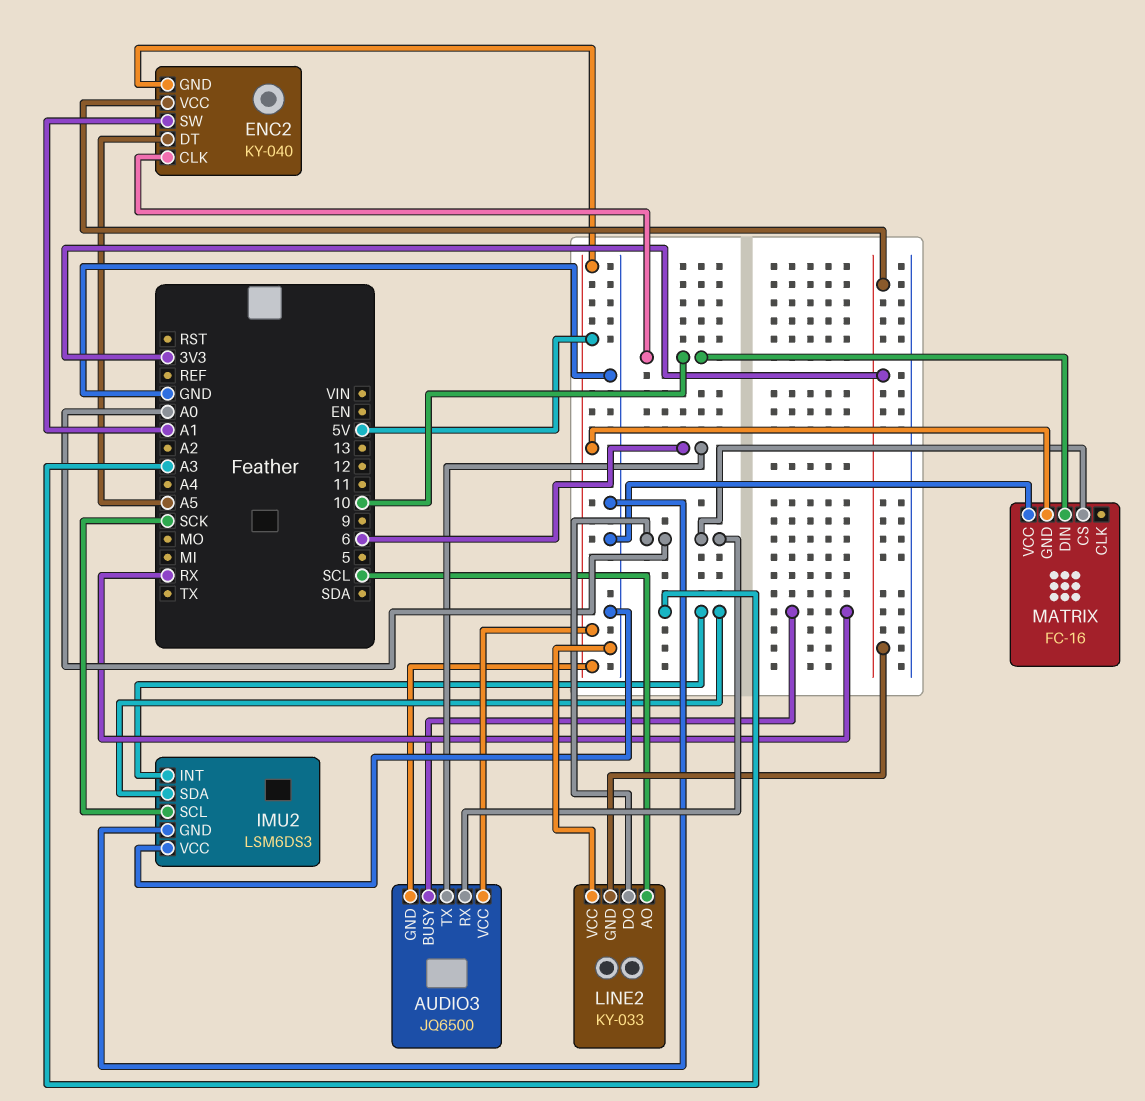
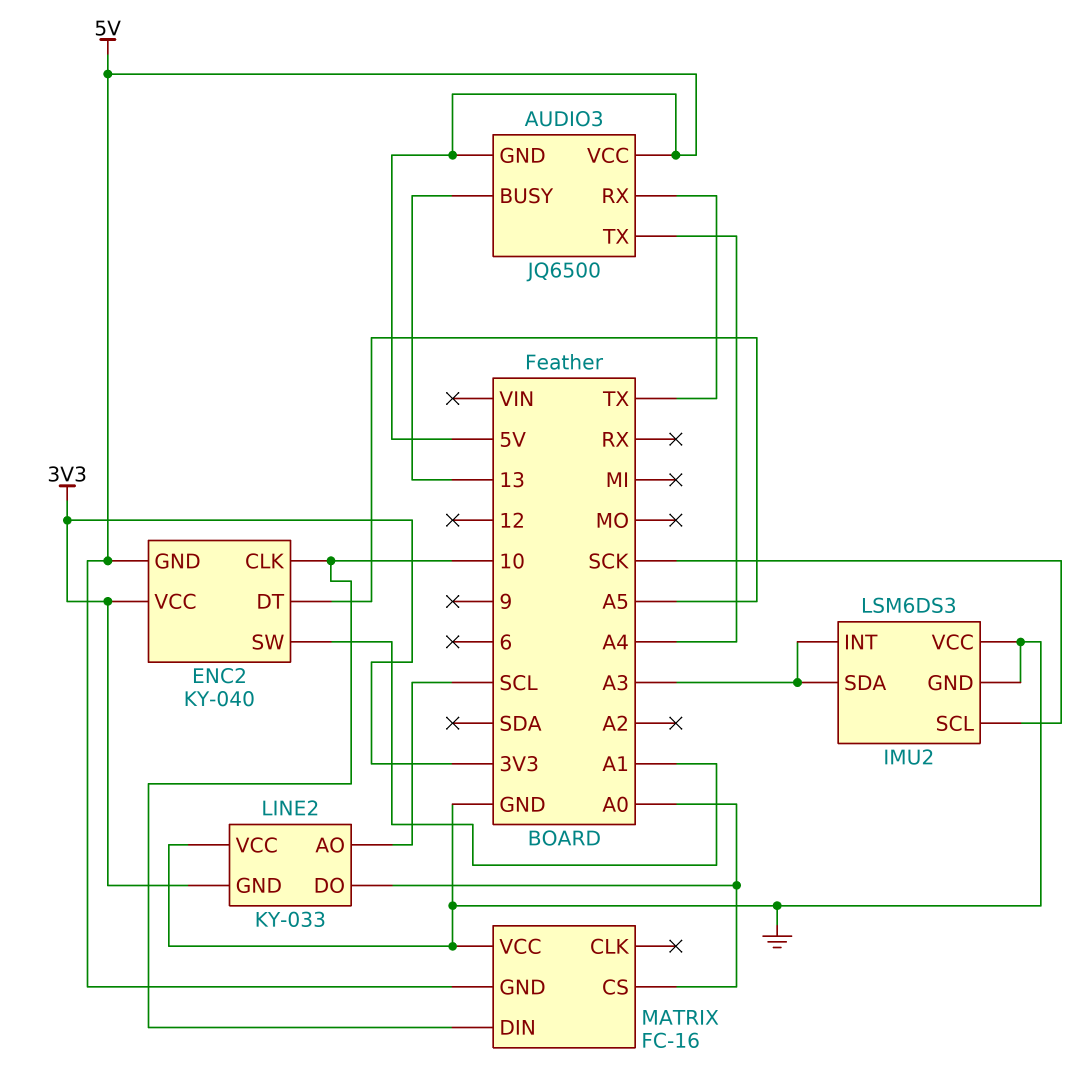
AUDIO3 pin BUSY: RX -> 13
AUDIO3 pin RX: A0 -> TX
AUDIO3 pin TX: 6 -> A4

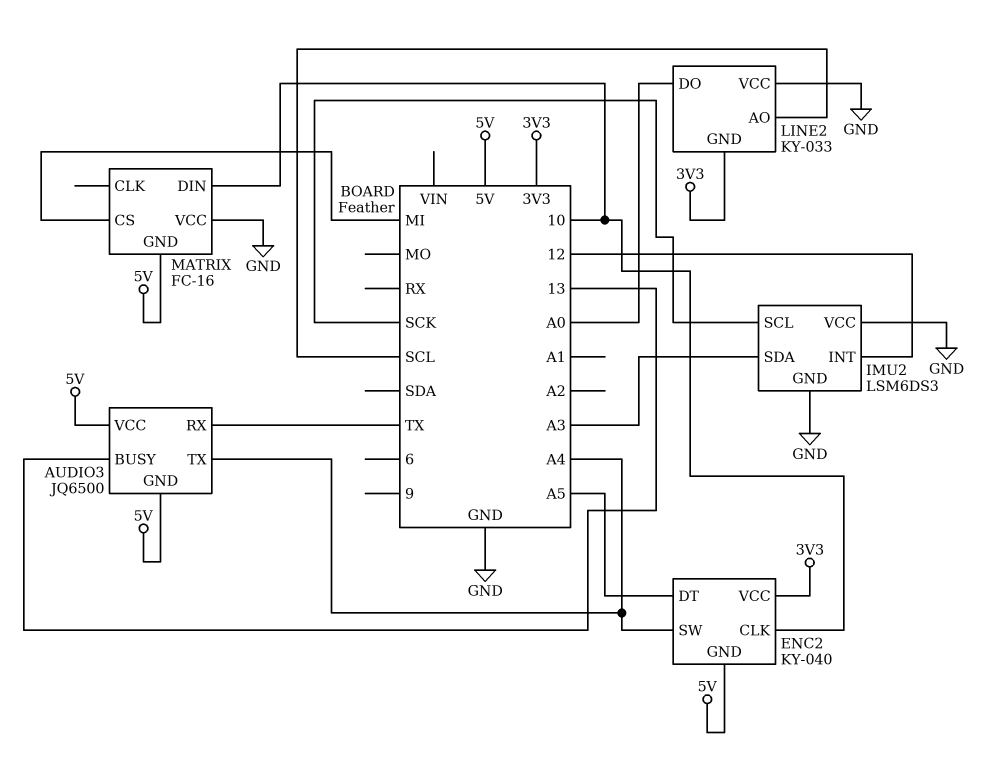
ENC2 pin SW: A1 -> A4
IMU2 pin INT: A3 -> 12
MATRIX pin CS: A0 -> MI

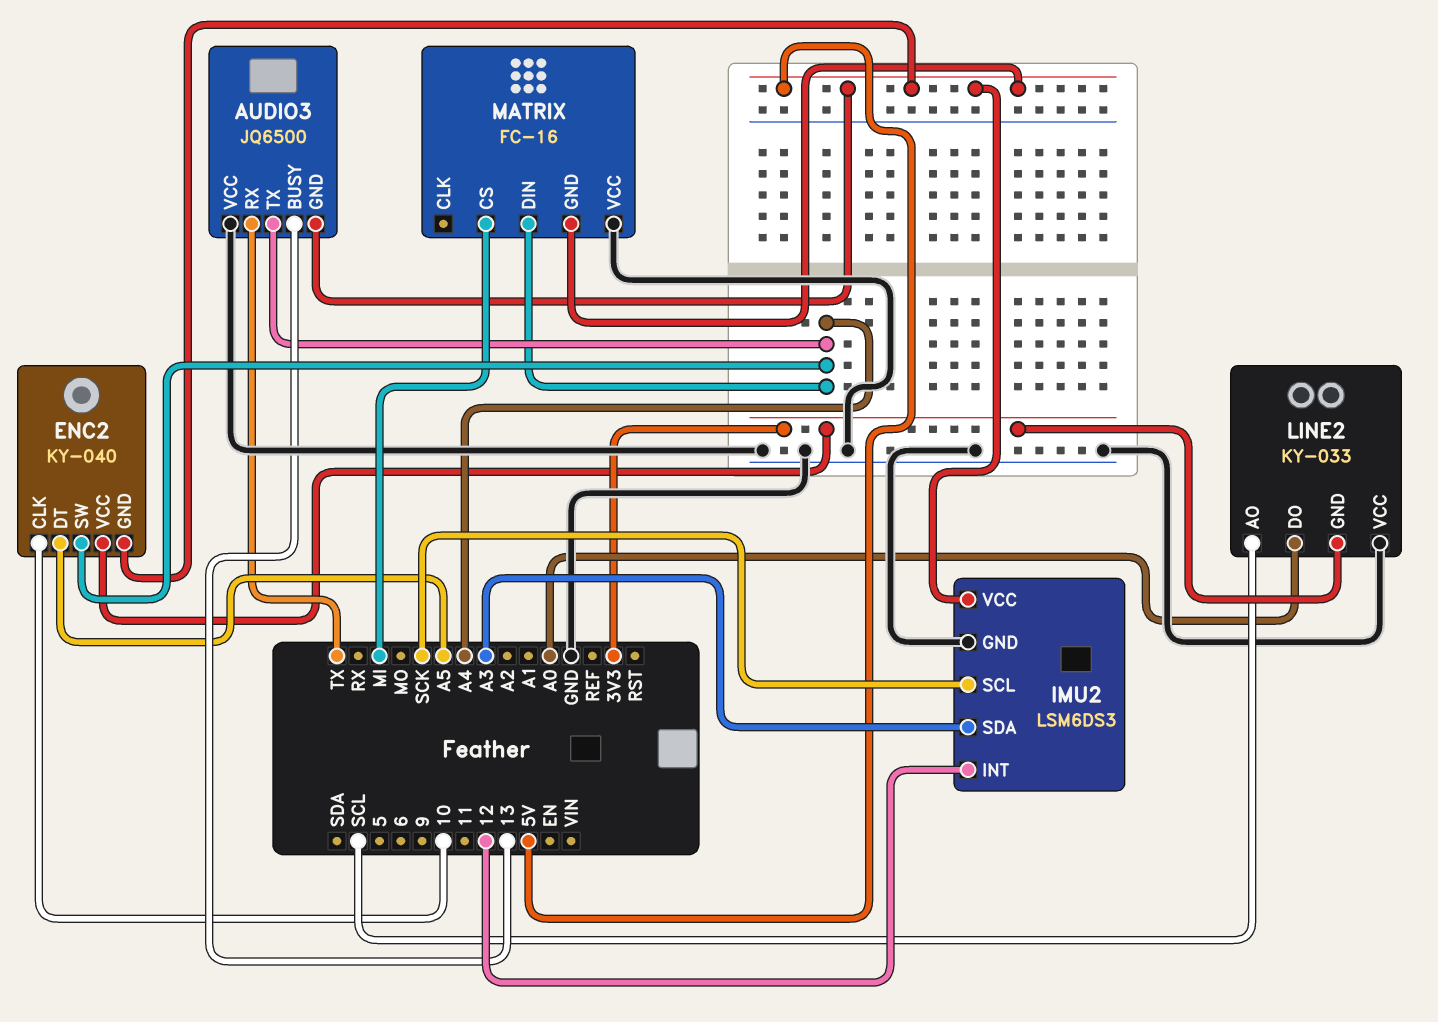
AUDIO3 pin VCC: 5V -> GND
IMU2 pin VCC: GND -> 5V
MATRIX pin DIN: 10 -> A4

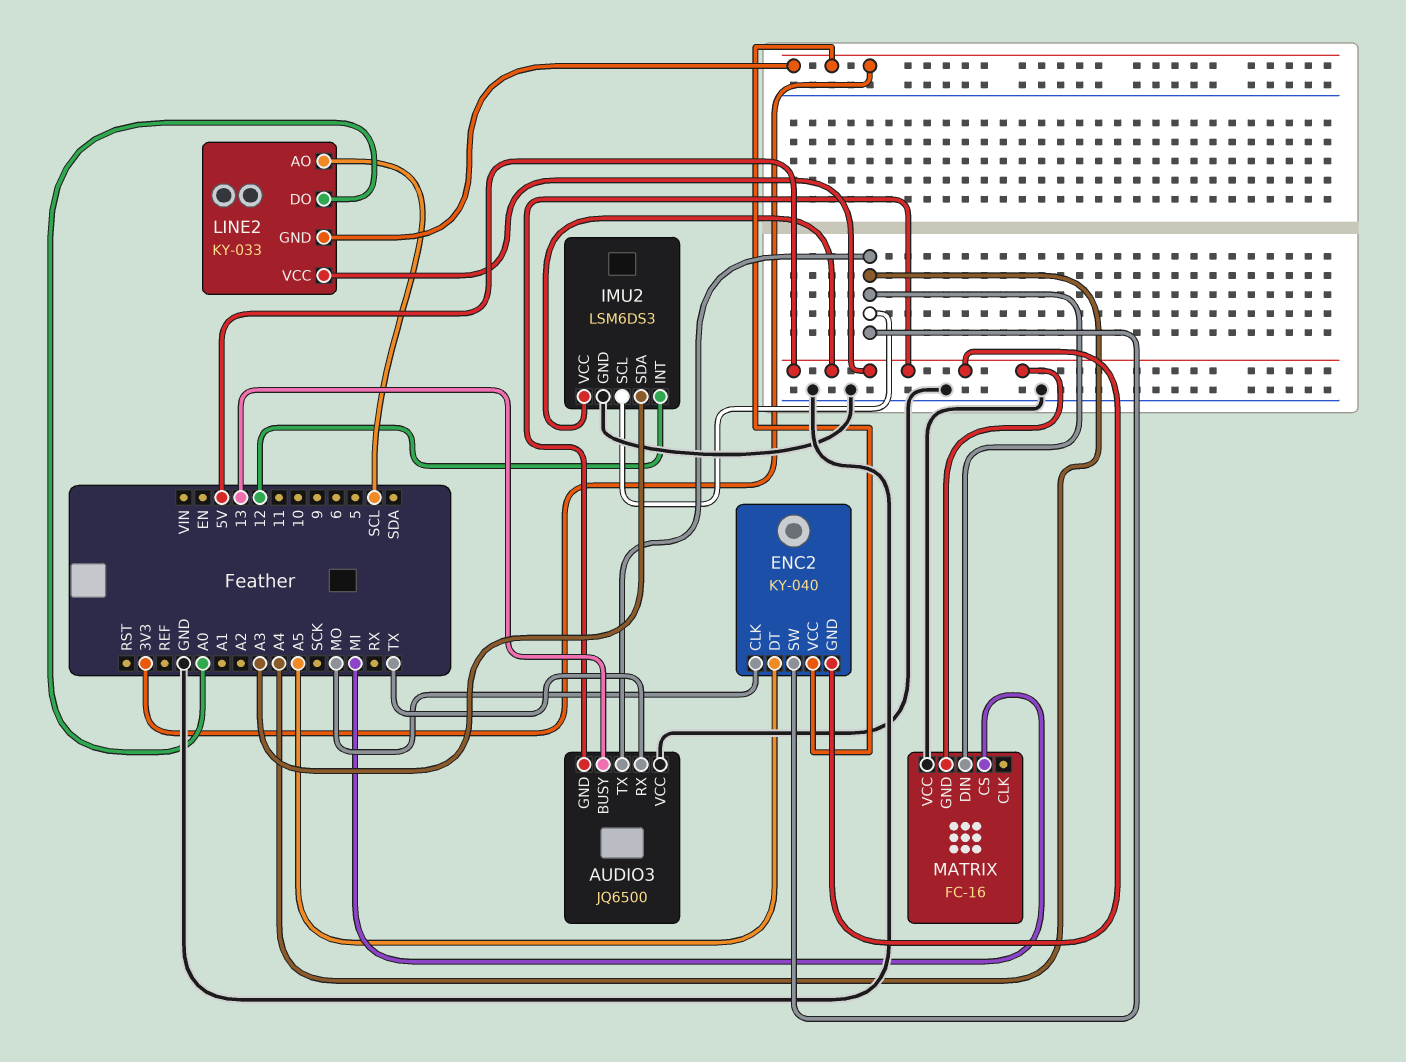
ENC2 pin CLK: 10 -> MO
IMU2 pin SCL: SCK -> A4
LINE2 pin VCC: GND -> 5V

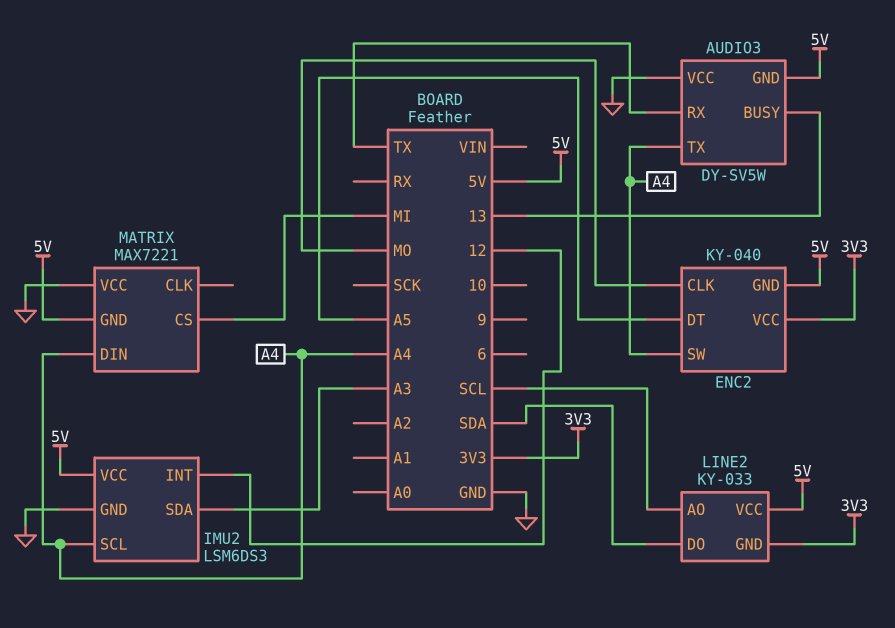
AUDIO3: JQ6500 -> DY-SV5W
LINE2 pin DO: A0 -> SDA
MATRIX: FC-16 -> MAX7221

